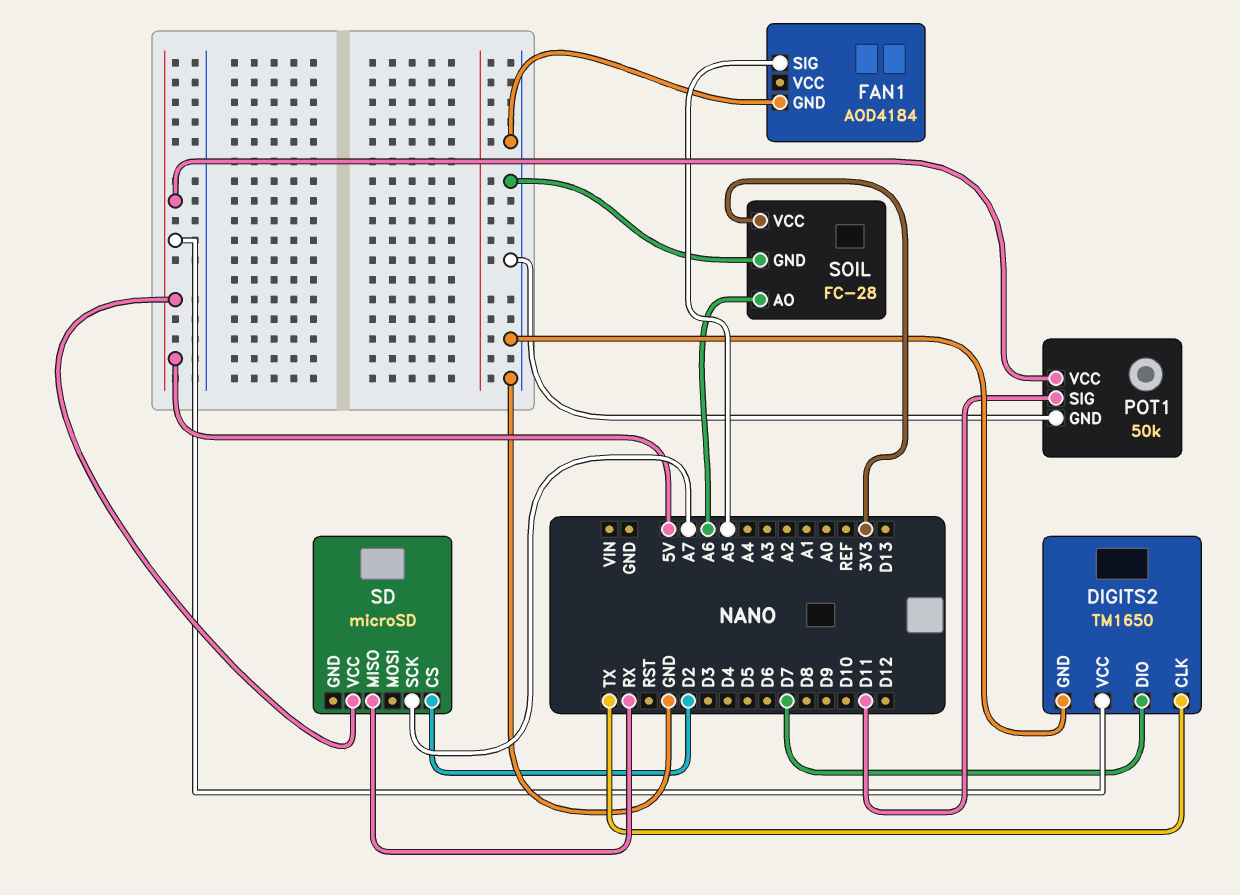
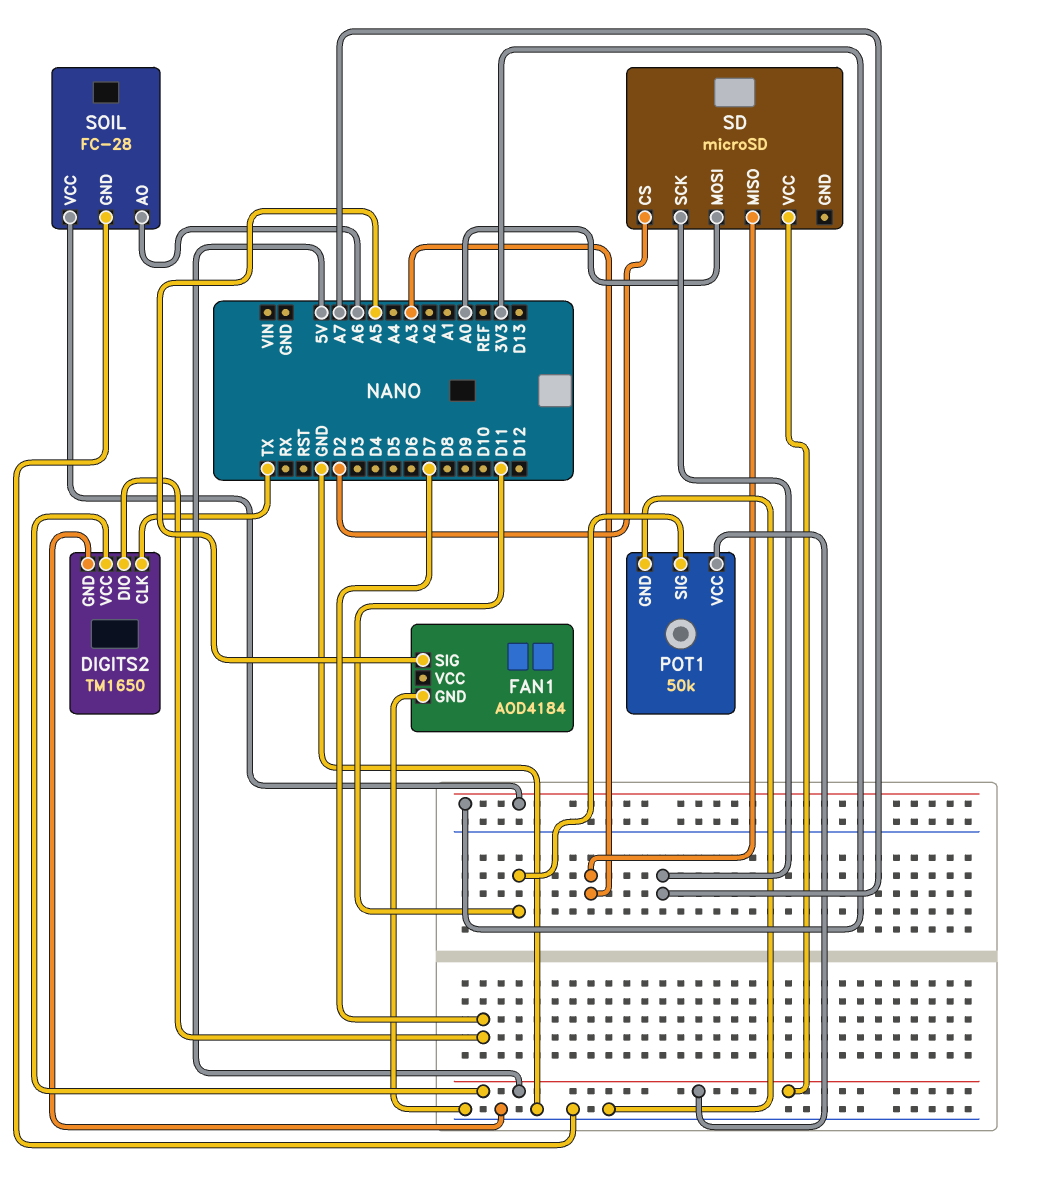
SD pin MISO: RX -> A3
SD pin MOSI: none -> A0

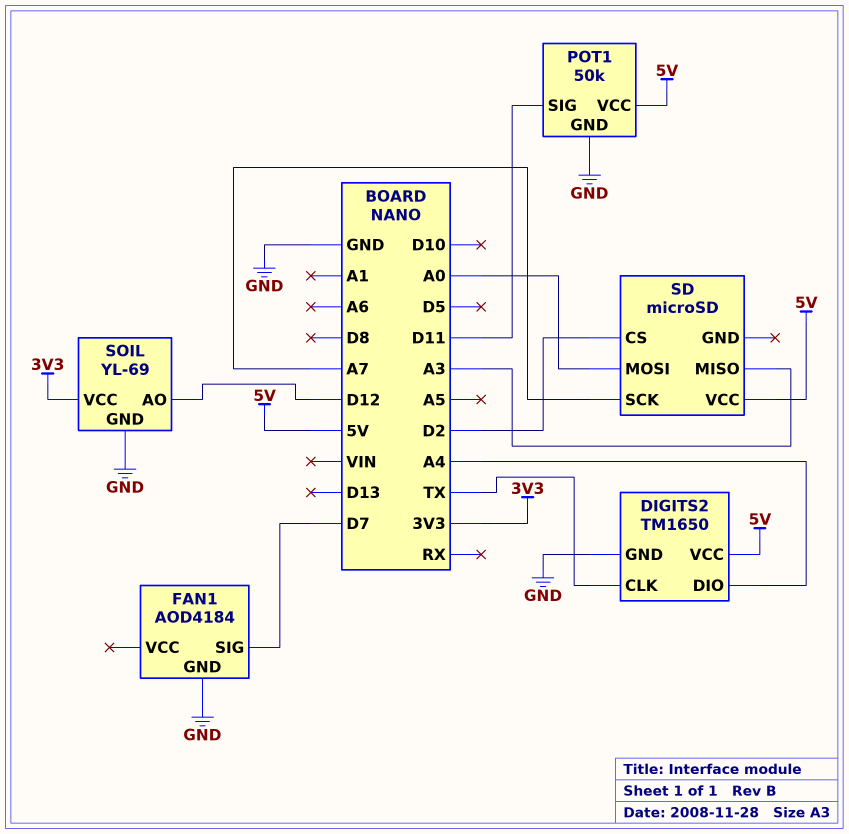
DIGITS2 pin DIO: D7 -> A4
FAN1 pin SIG: A5 -> D7
SOIL: FC-28 -> YL-69
SOIL pin AO: A6 -> D12

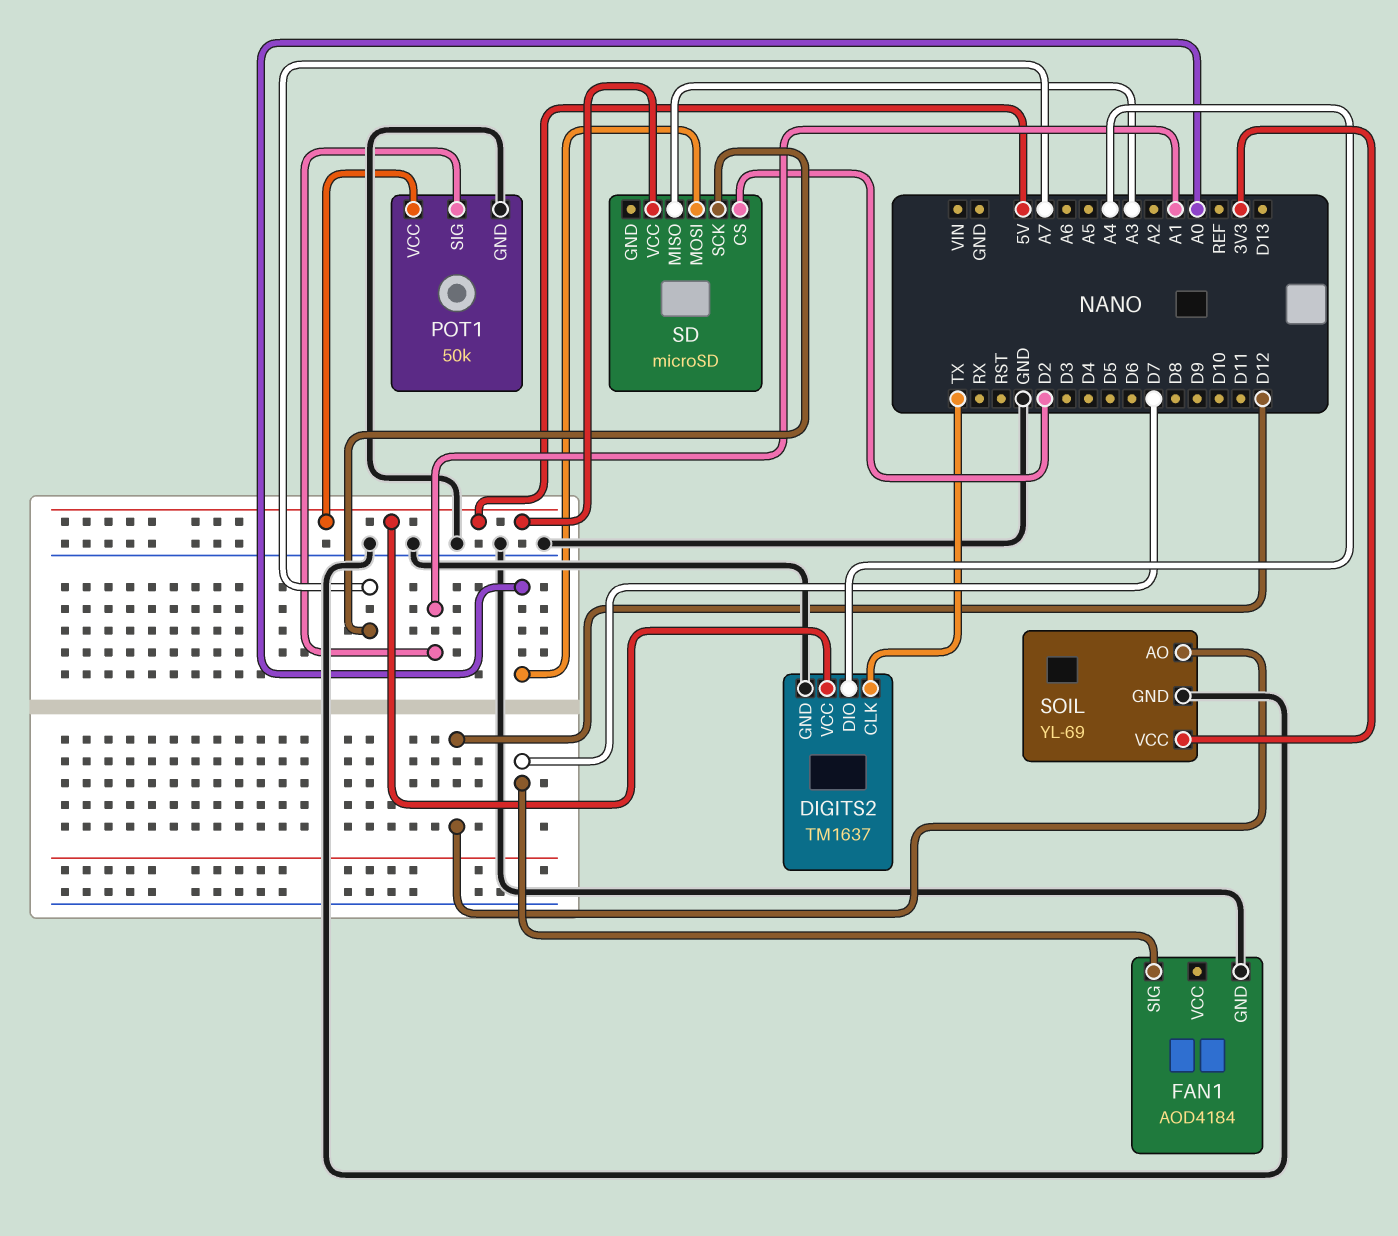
DIGITS2: TM1650 -> TM1637
POT1 pin SIG: D11 -> A1

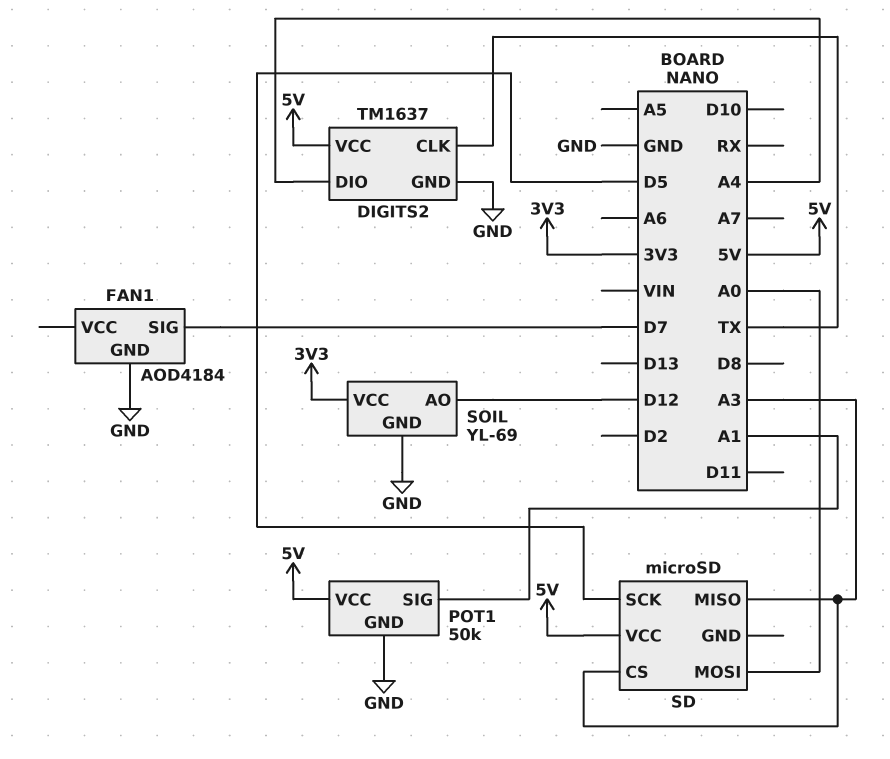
SD pin CS: D2 -> A3
SD pin SCK: A7 -> D5

